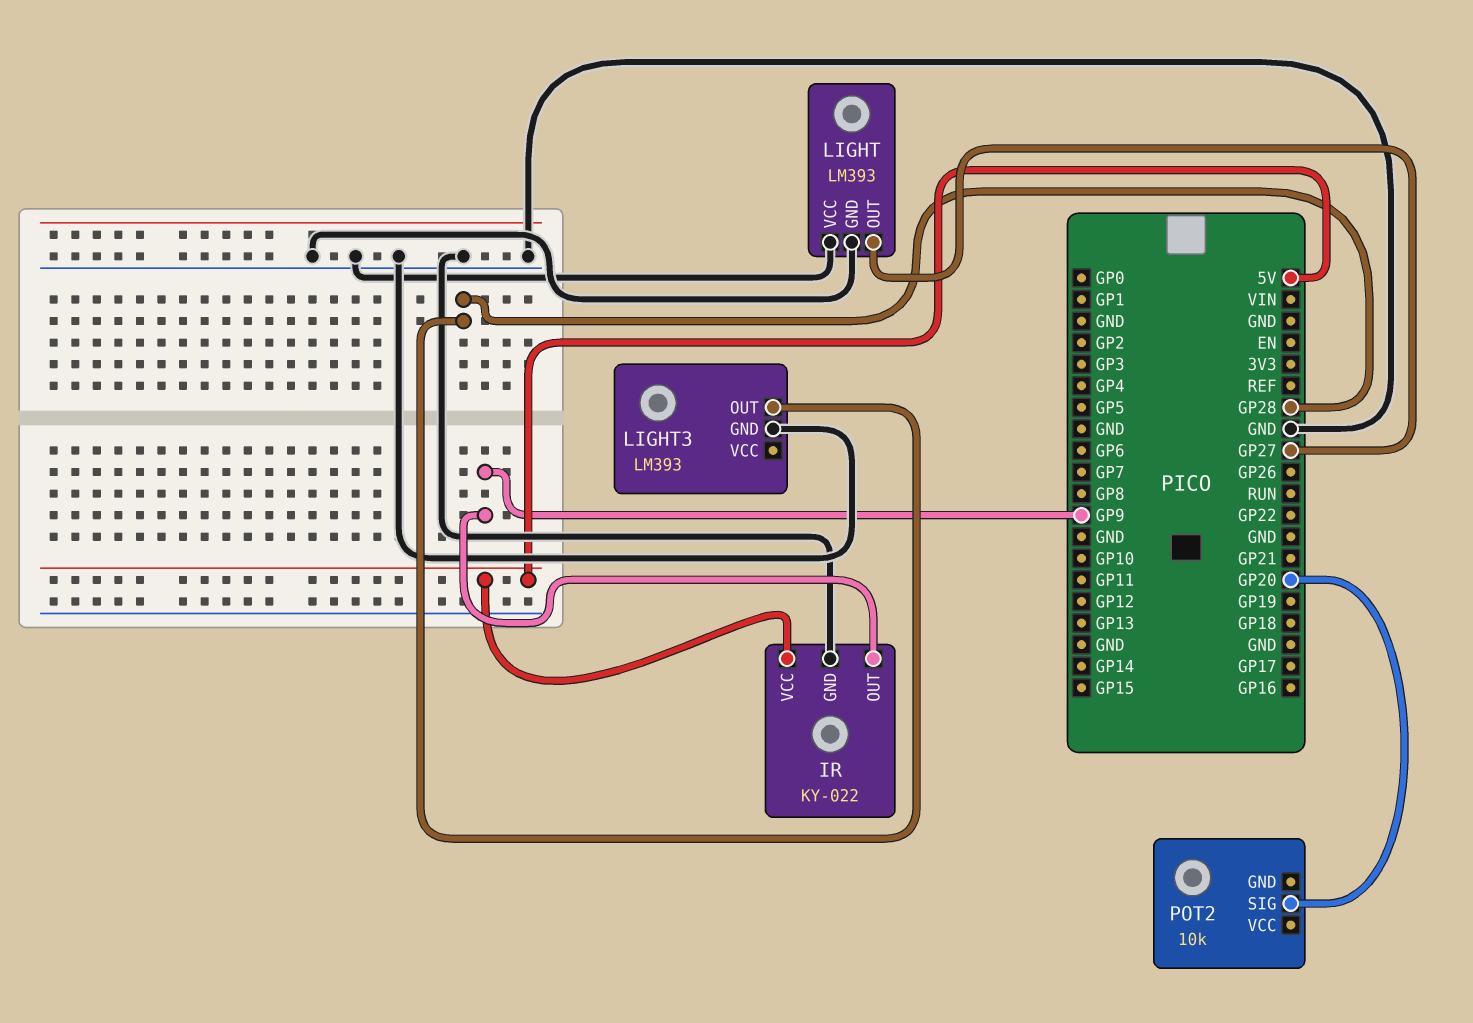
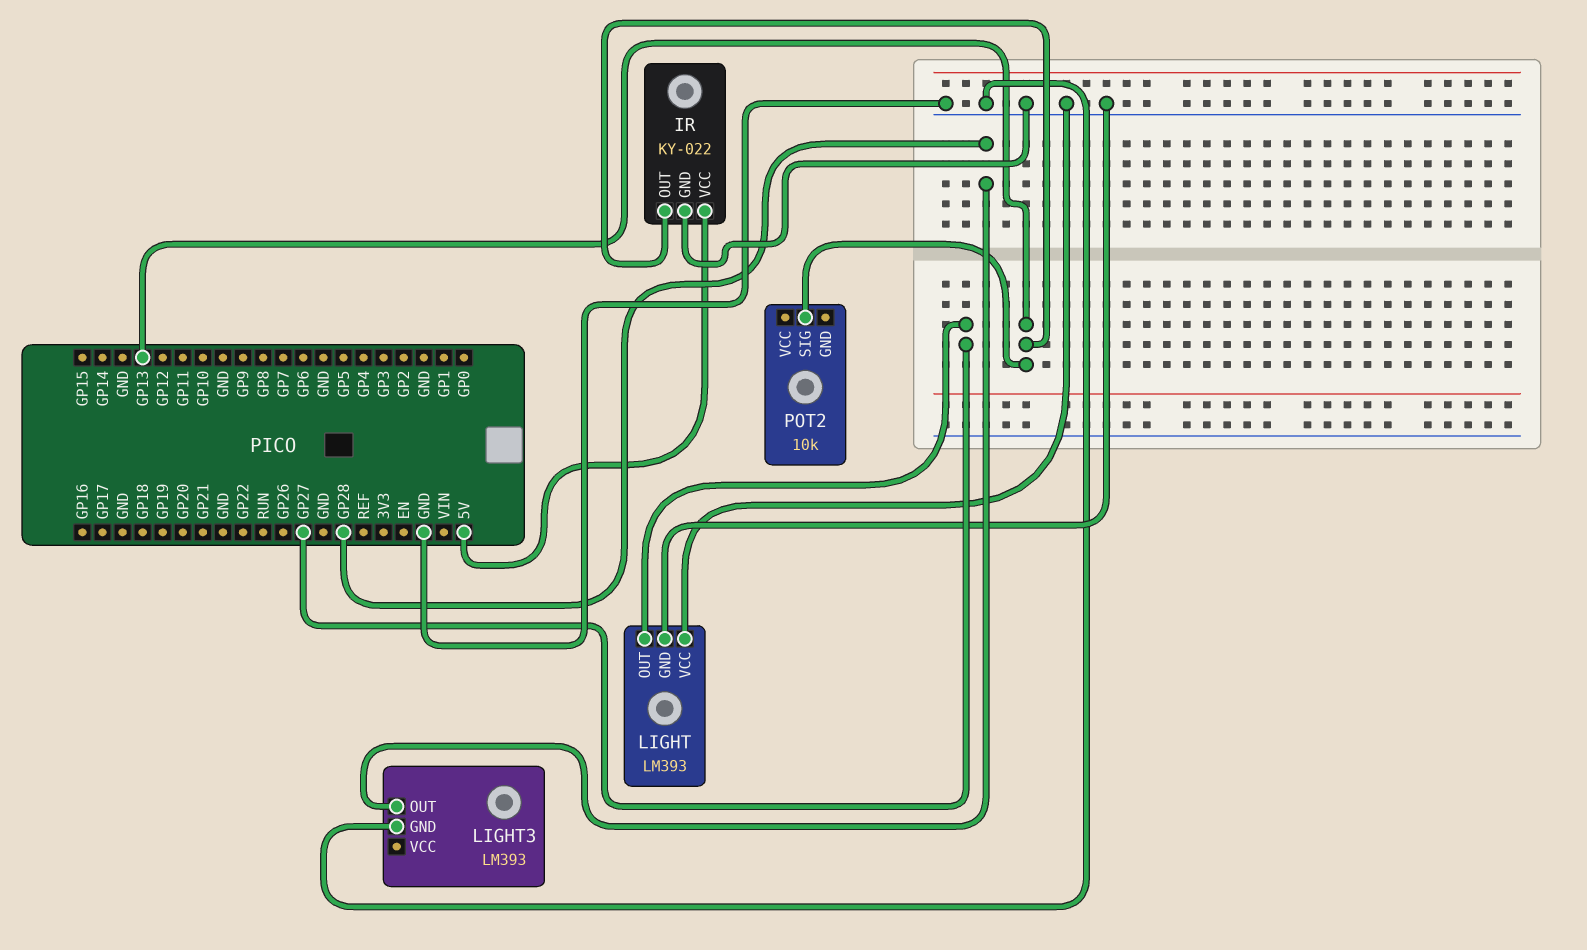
IR pin OUT: GP9 -> GP13
POT2 pin SIG: GP20 -> GP13

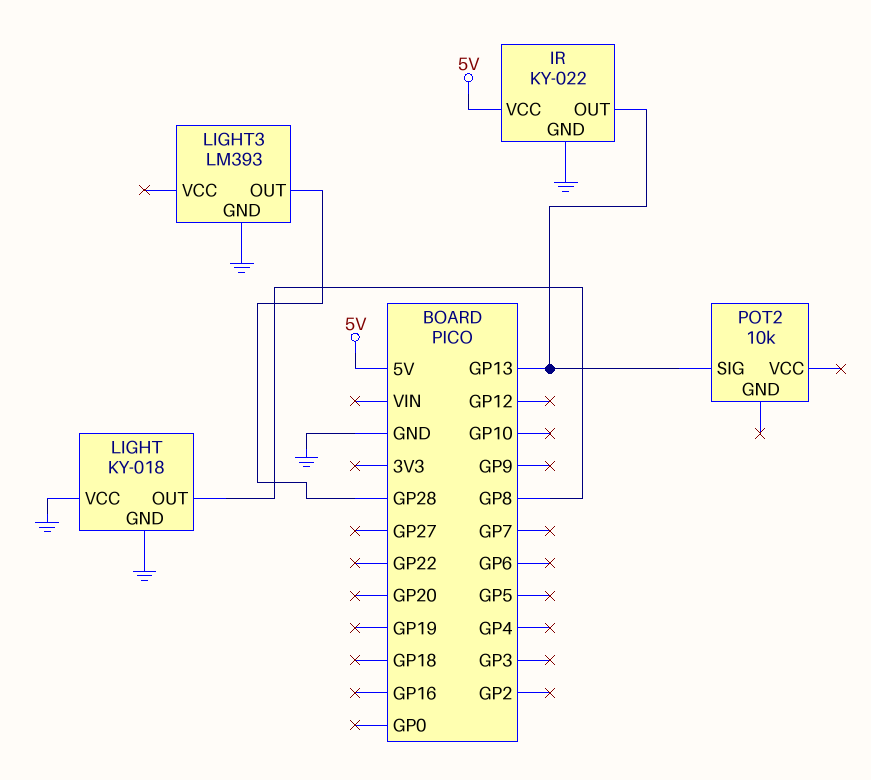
LIGHT: LM393 -> KY-018
LIGHT pin OUT: GP27 -> GP8

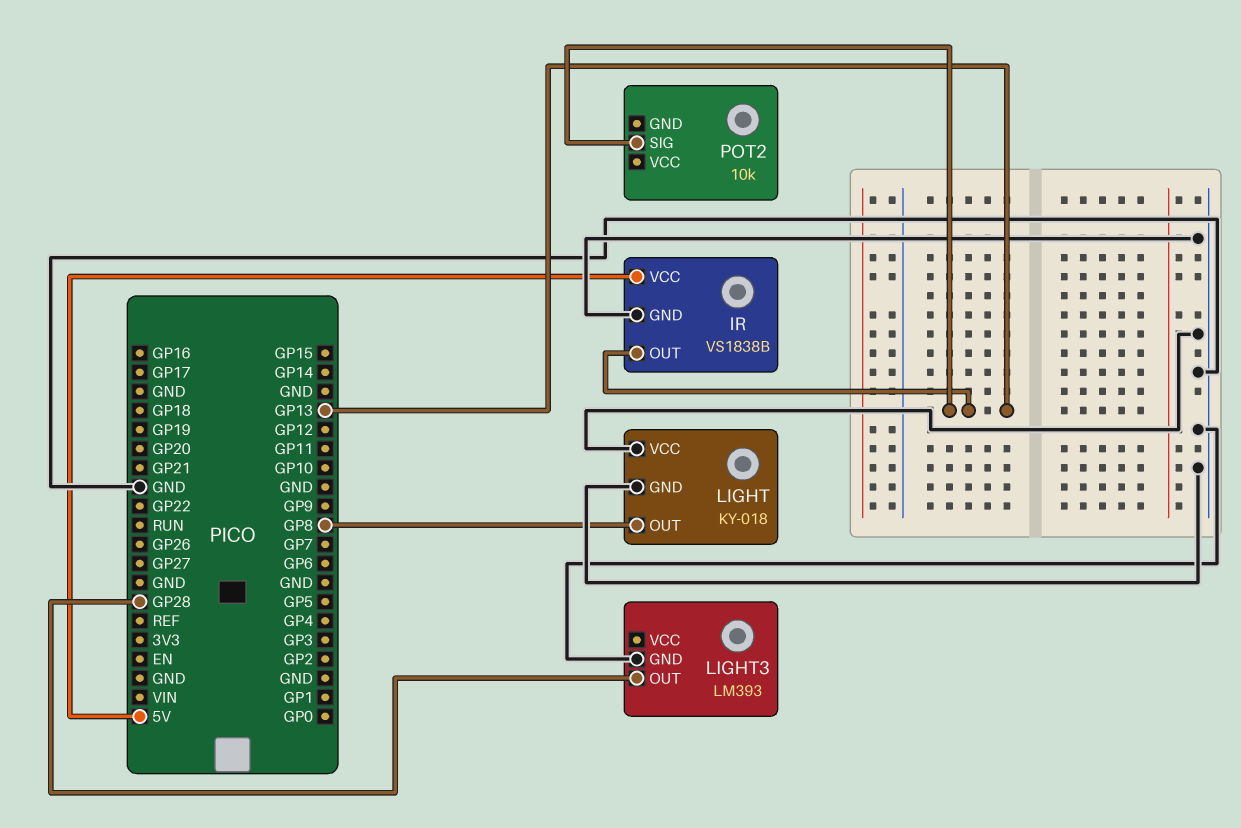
IR: KY-022 -> VS1838B

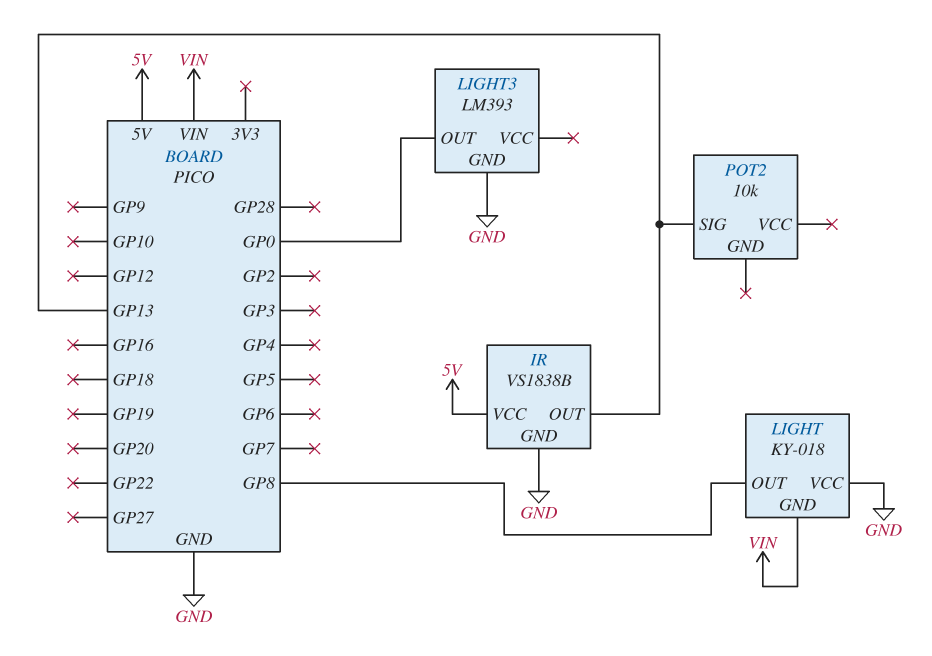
LIGHT pin GND: GND -> VIN
LIGHT3 pin OUT: GP28 -> GP0

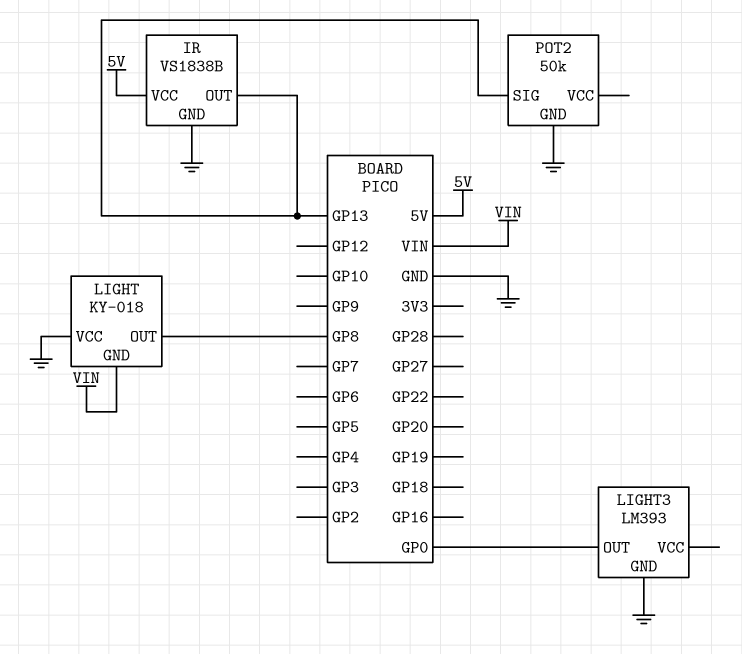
POT2: 10k -> 50k
POT2 pin GND: none -> GND

